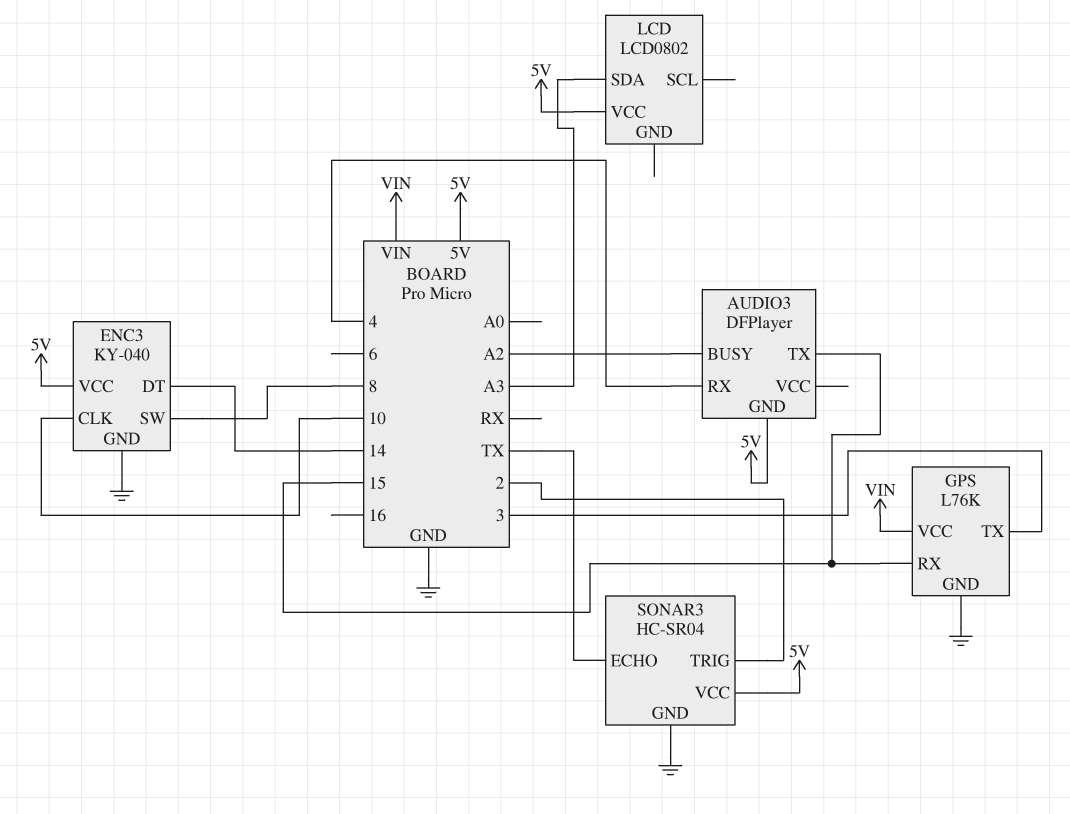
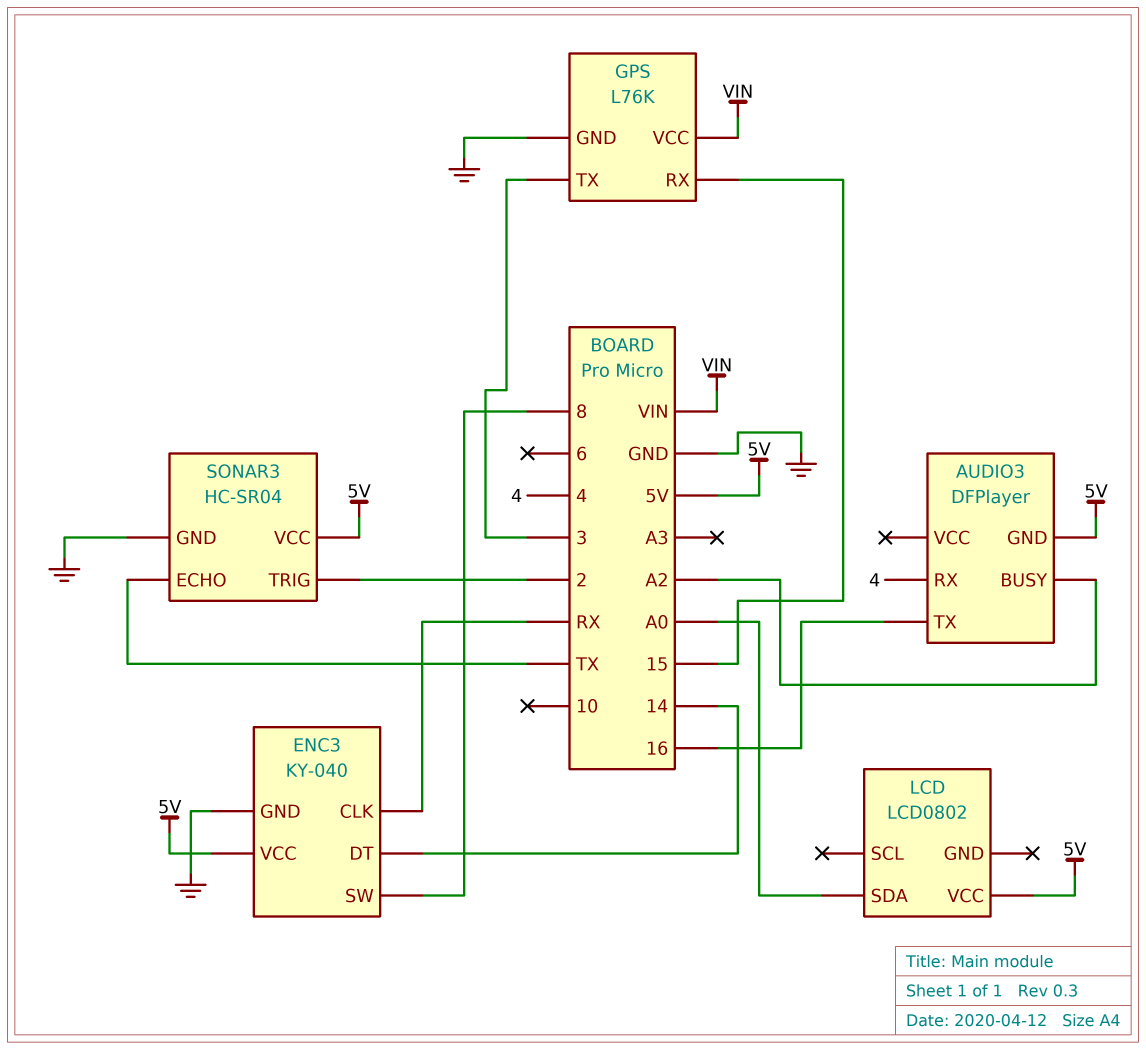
AUDIO3 pin TX: 15 -> 16
ENC3 pin CLK: 10 -> RX
LCD pin SDA: A3 -> A0

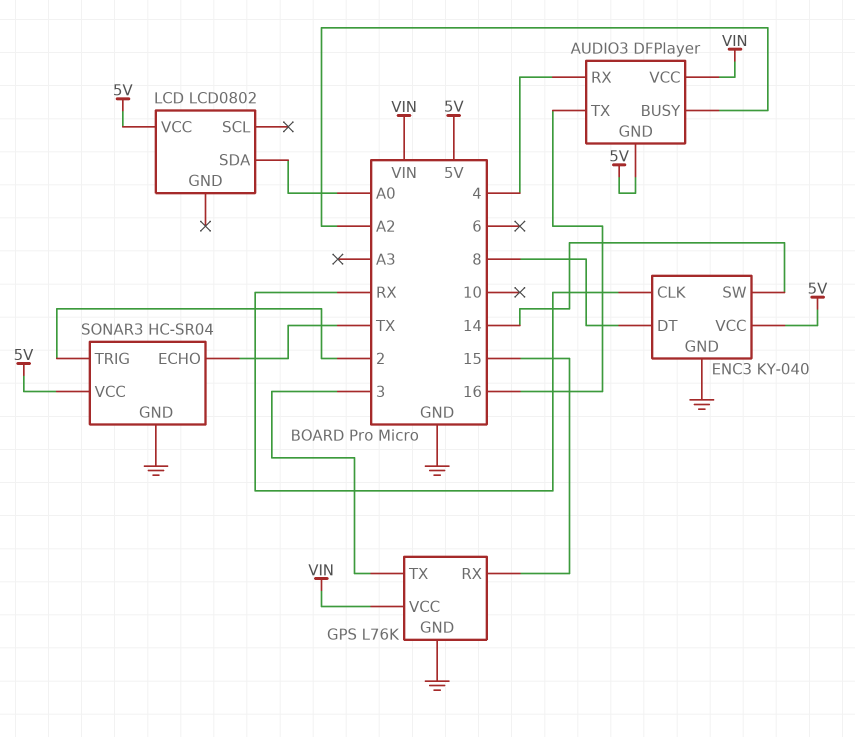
AUDIO3 pin VCC: none -> VIN
ENC3 pin DT: 14 -> 8
ENC3 pin SW: 8 -> 14

